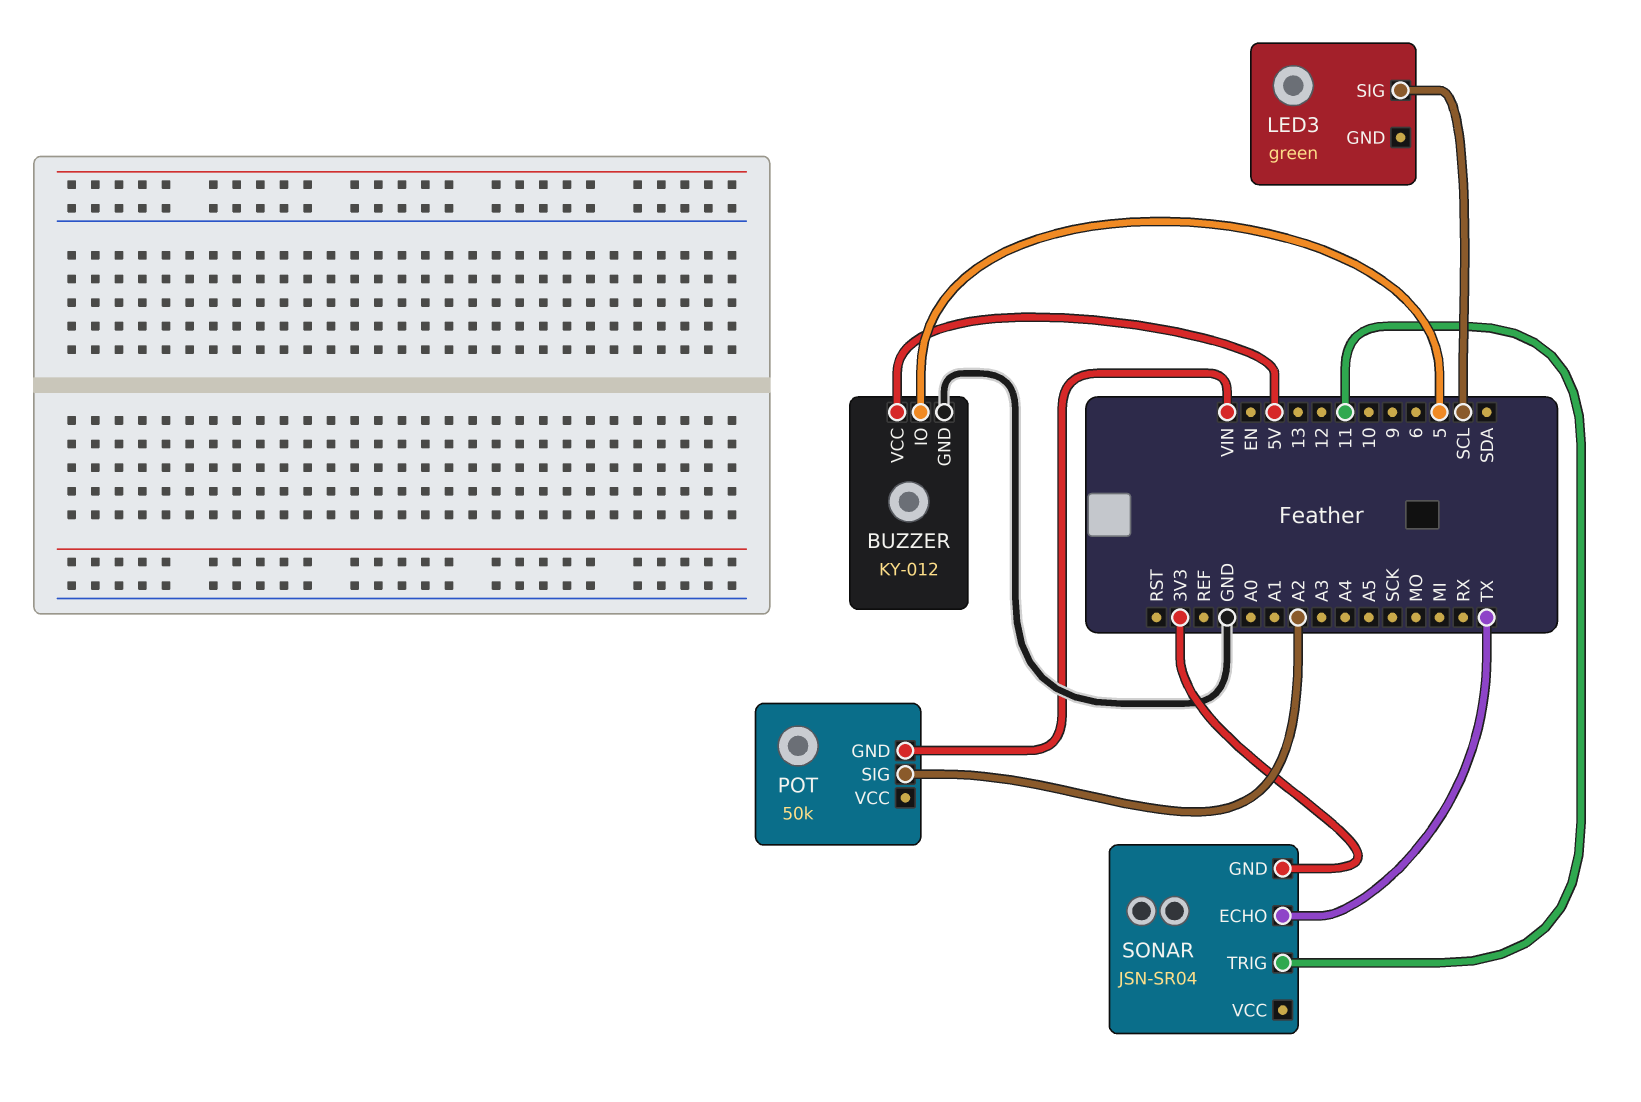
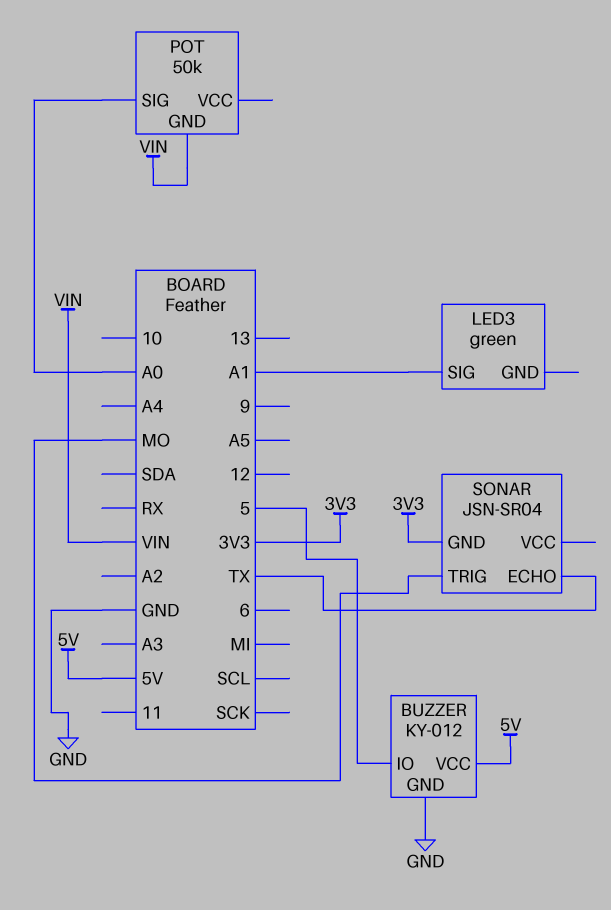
LED3 pin SIG: SCL -> A1
POT pin SIG: A2 -> A0
SONAR pin TRIG: 11 -> MO

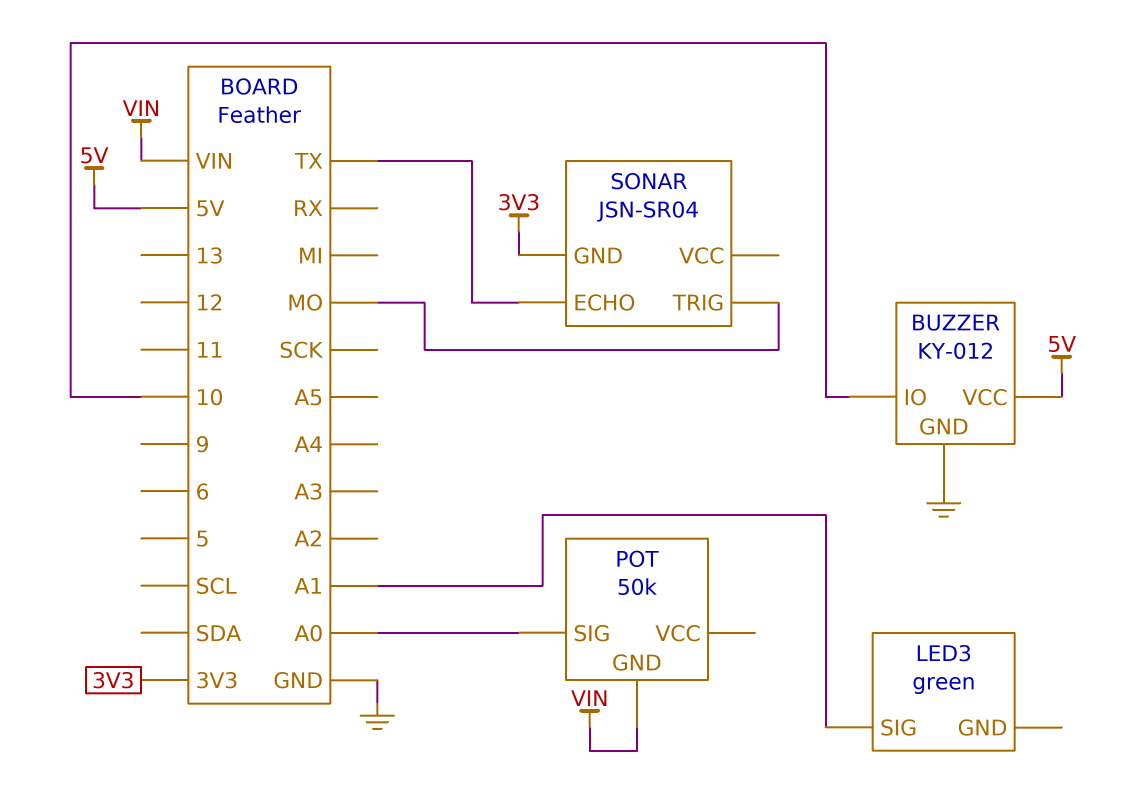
BUZZER pin IO: 5 -> 10

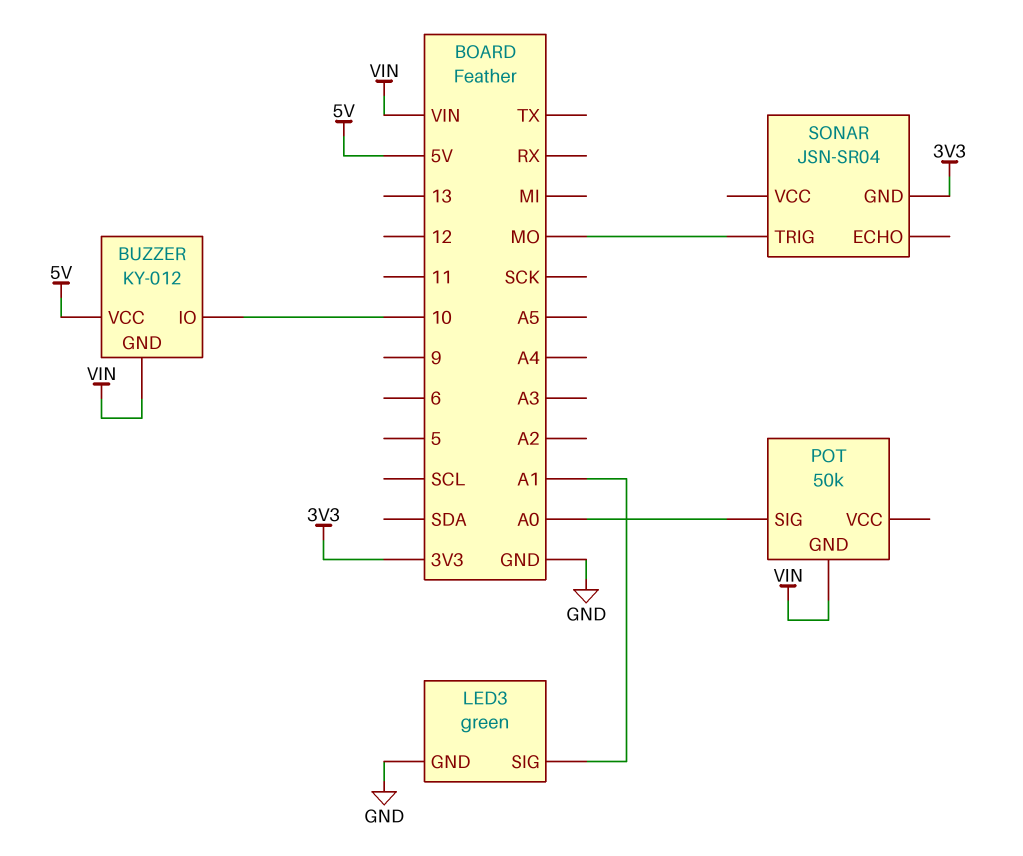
BUZZER pin GND: GND -> VIN
LED3 pin GND: none -> GND
SONAR pin ECHO: TX -> none

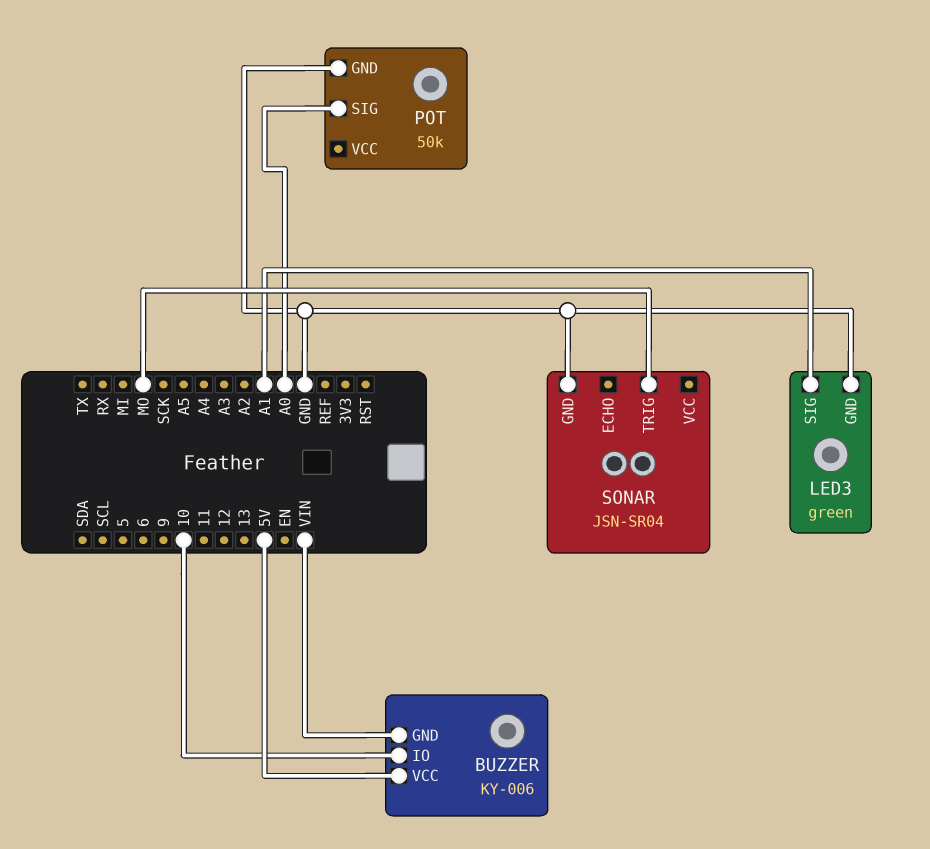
BUZZER: KY-012 -> KY-006
POT pin GND: VIN -> GND
SONAR pin GND: 3V3 -> GND

